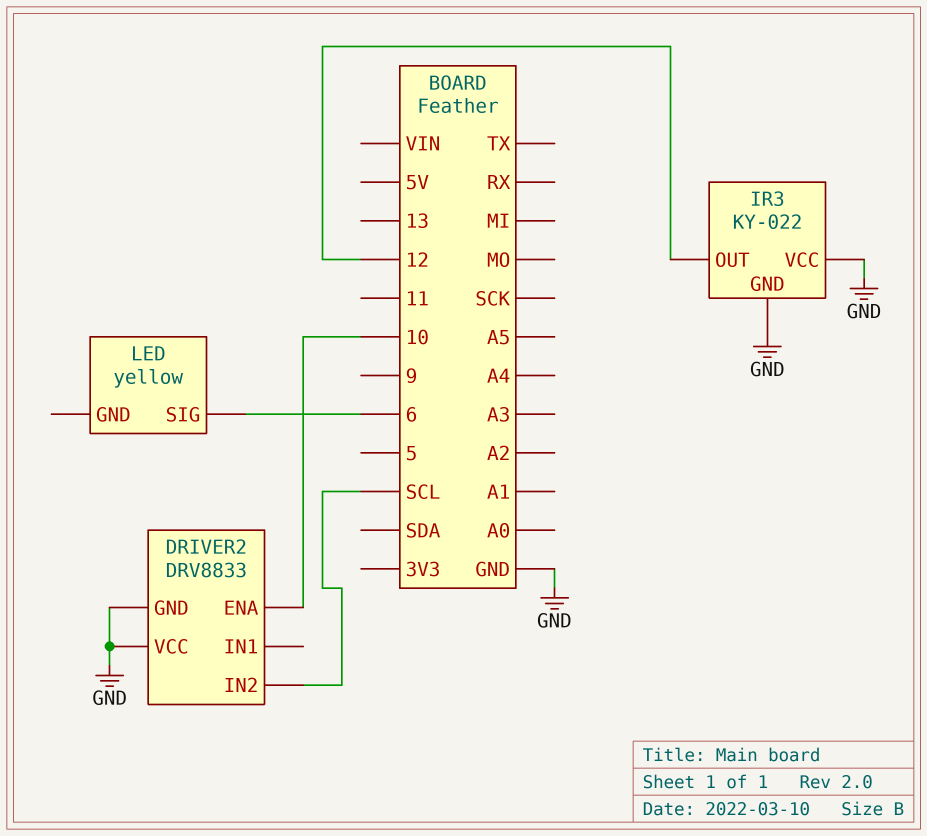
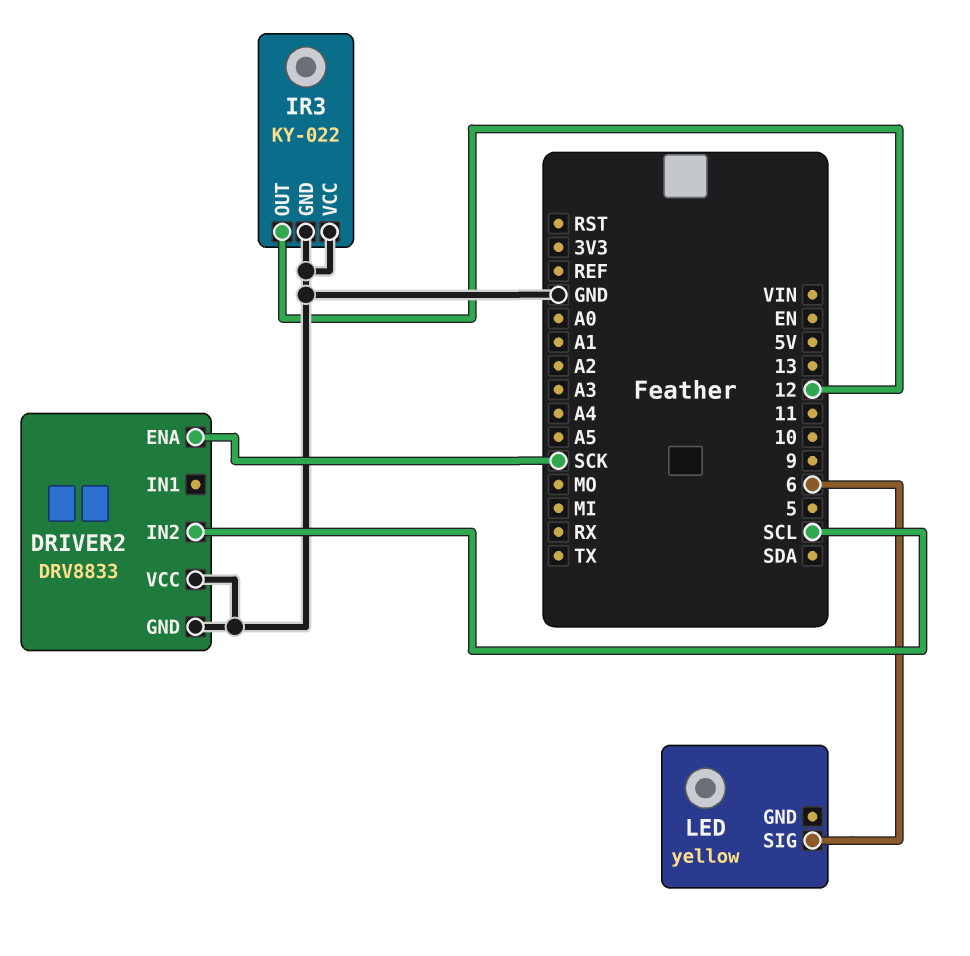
DRIVER2 pin ENA: 10 -> SCK

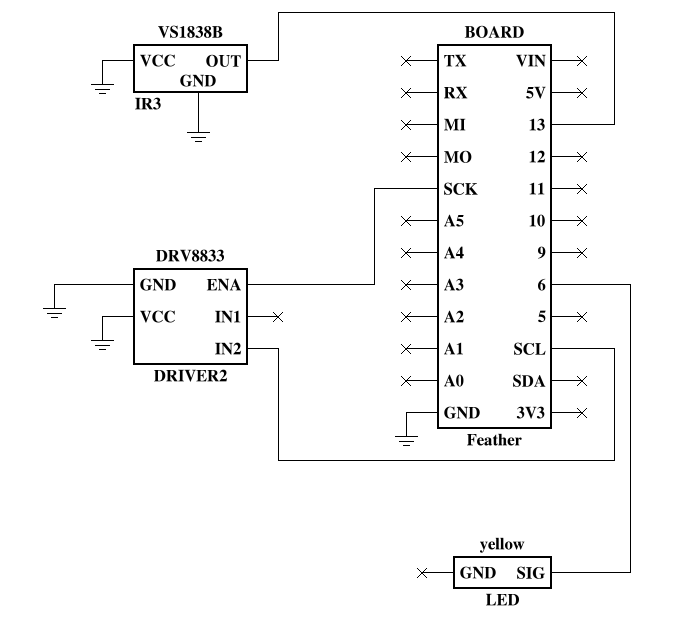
IR3: KY-022 -> VS1838B
IR3 pin OUT: 12 -> 13

